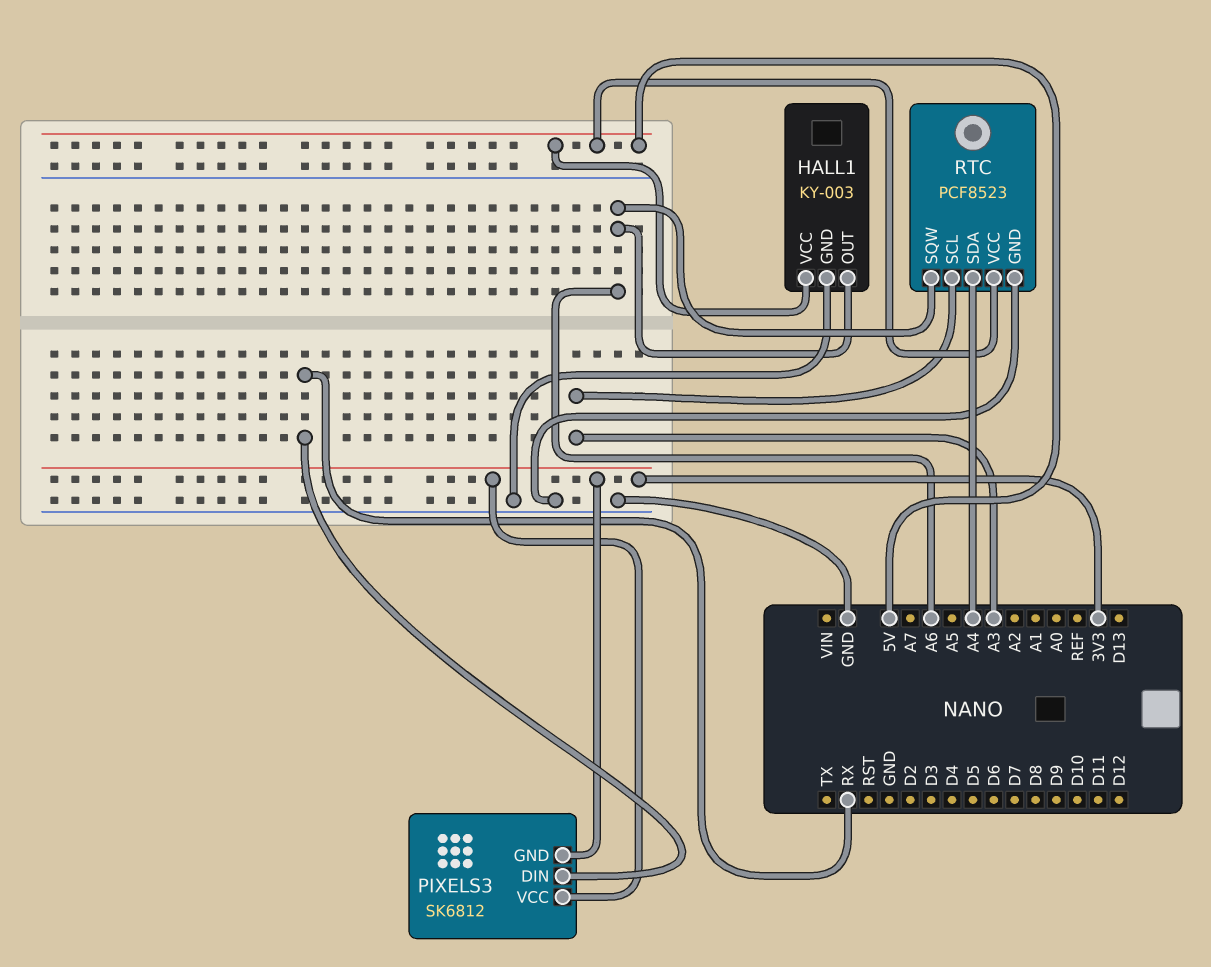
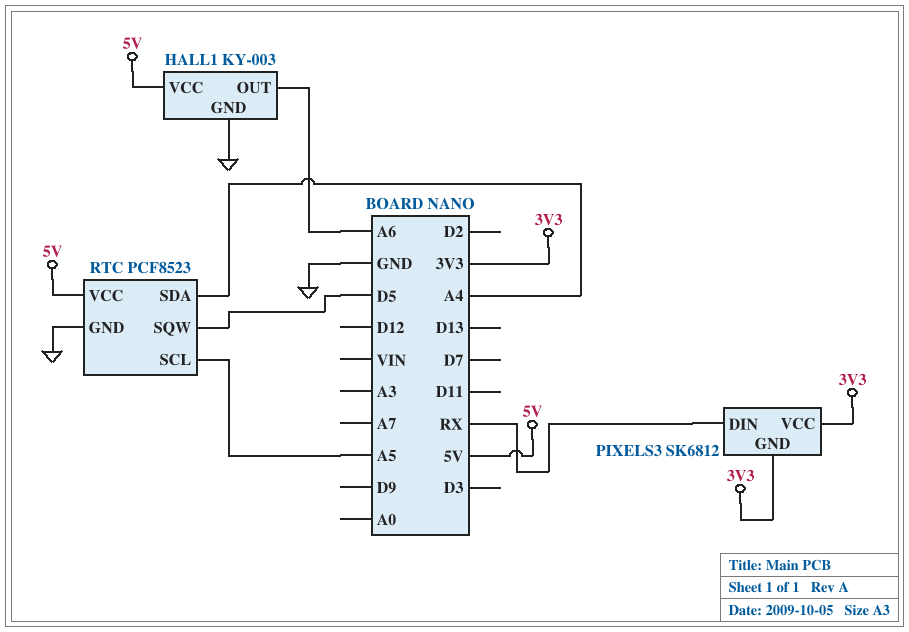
RTC pin SCL: A3 -> A5
RTC pin SQW: A6 -> D5

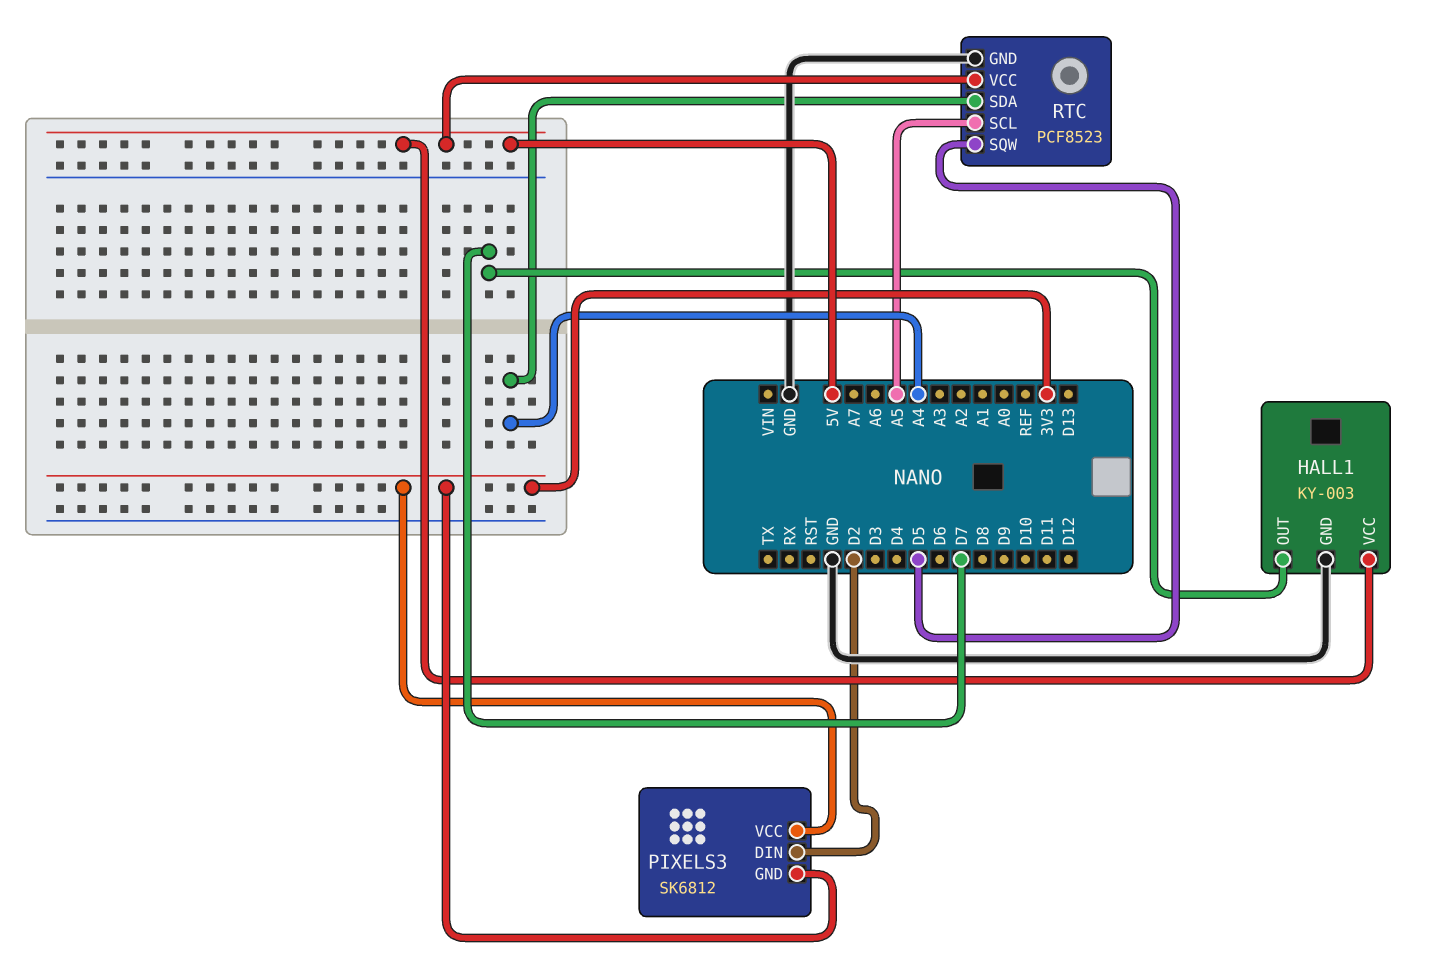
HALL1 pin OUT: A6 -> D7
PIXELS3 pin DIN: RX -> D2

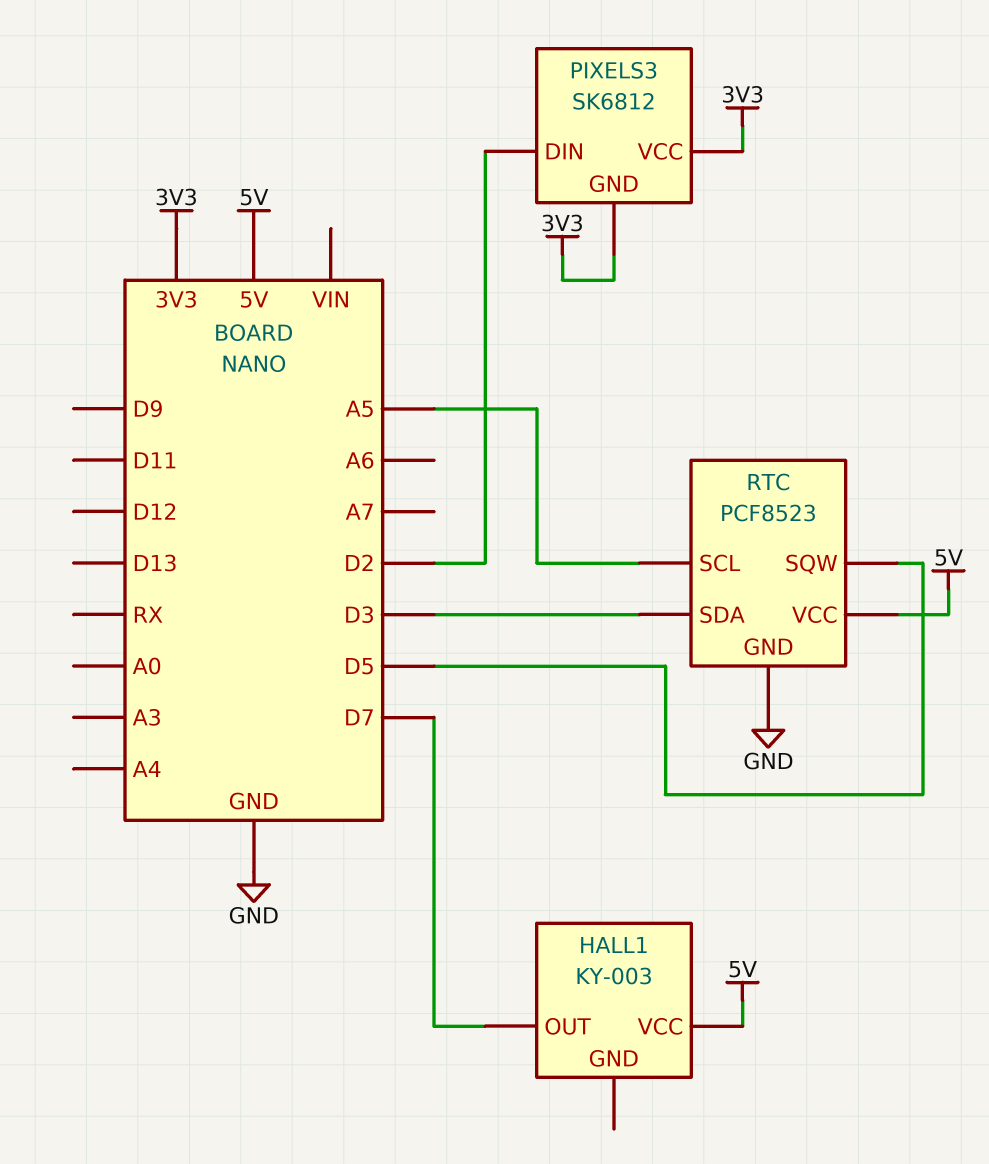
HALL1 pin GND: GND -> none
RTC pin SDA: A4 -> D3

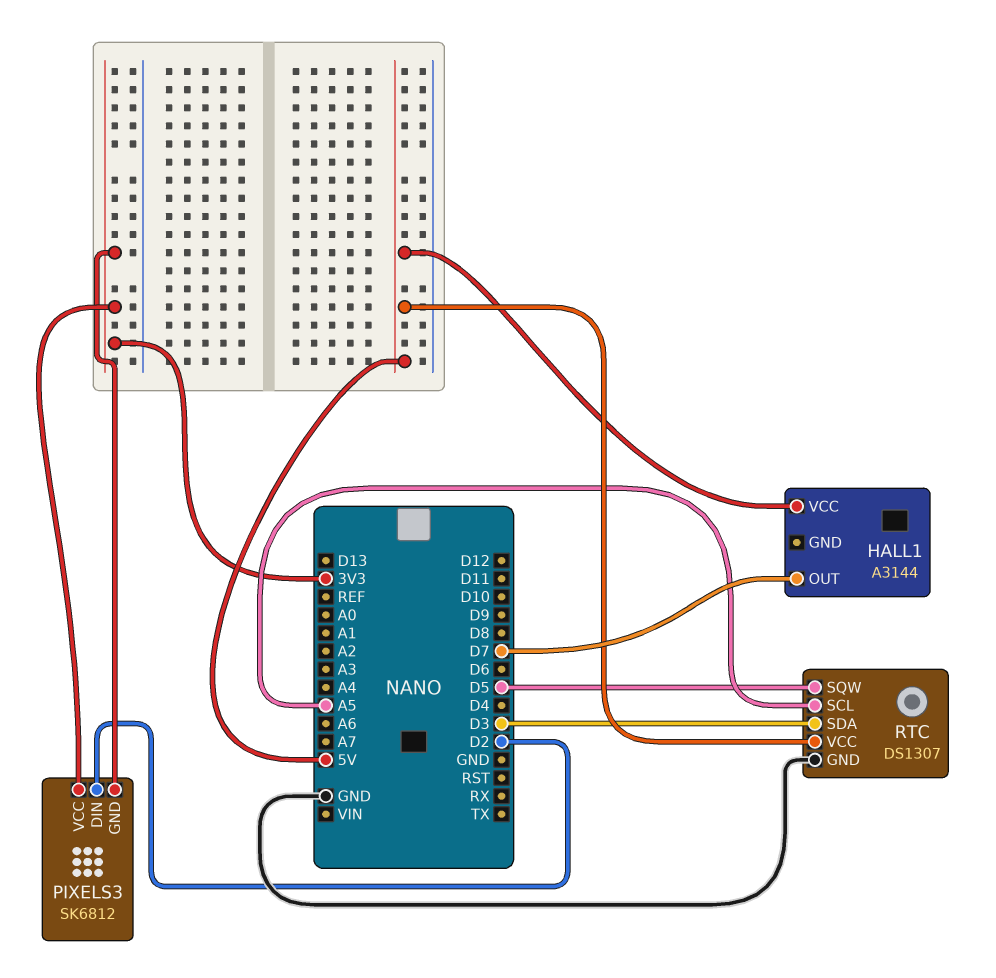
HALL1: KY-003 -> A3144
RTC: PCF8523 -> DS1307

